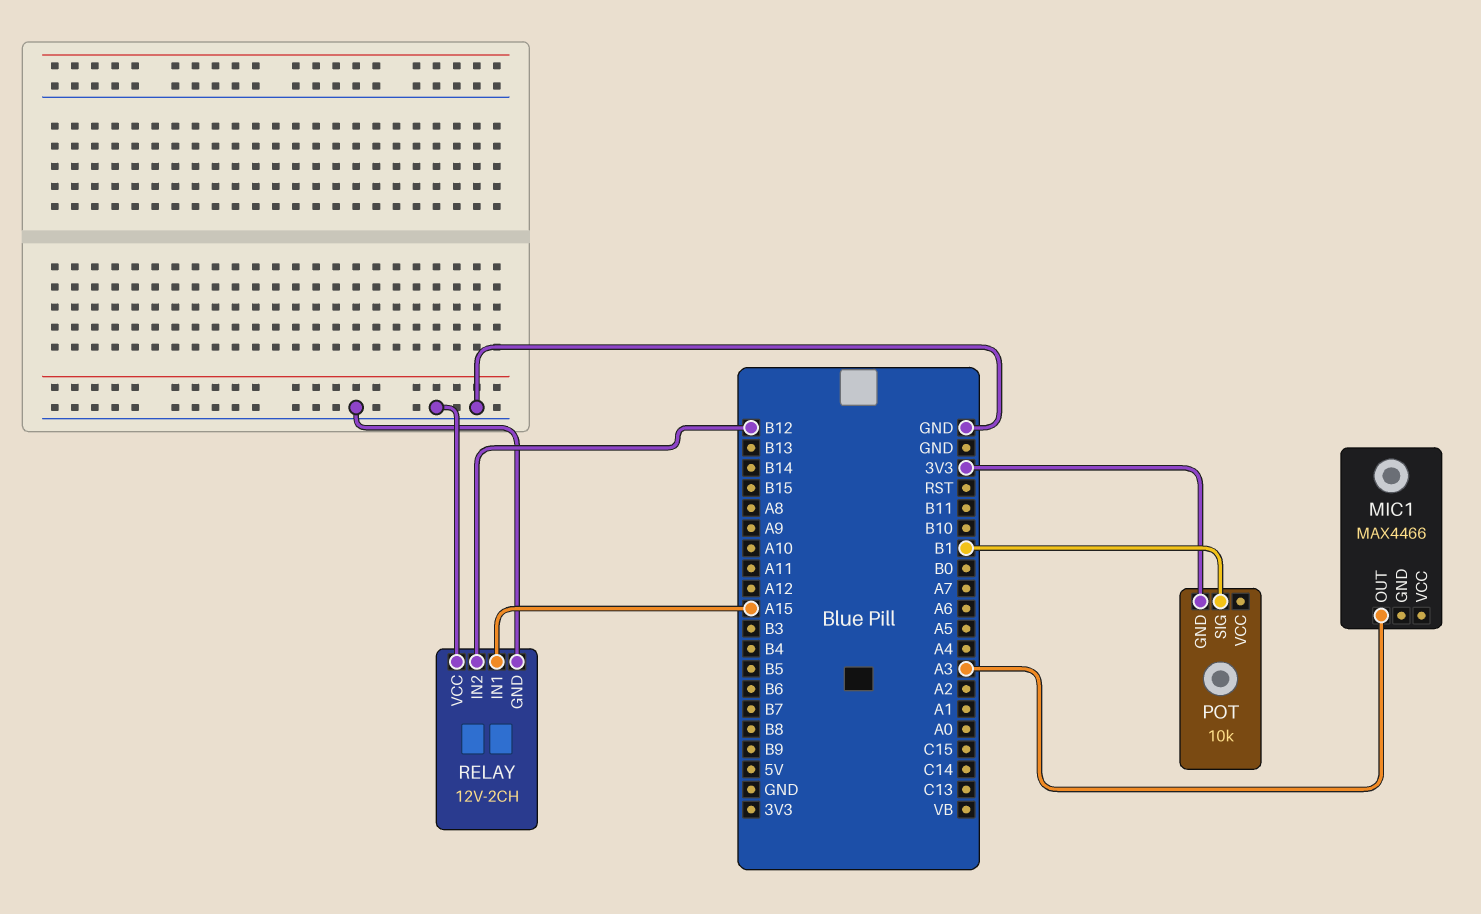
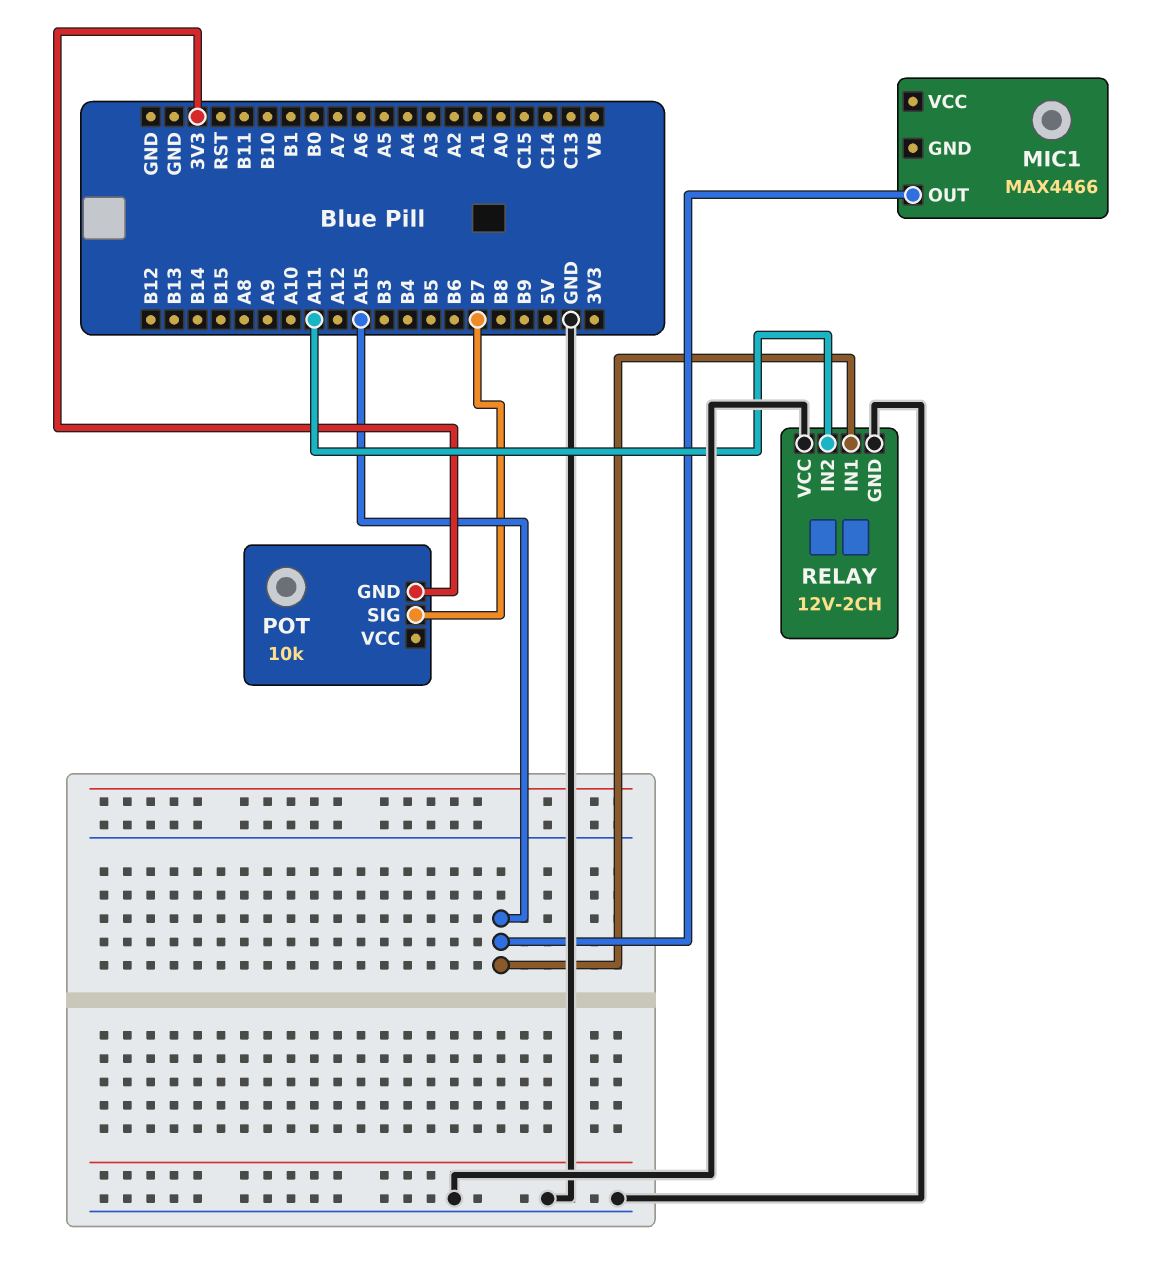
MIC1 pin OUT: A3 -> A15
POT pin SIG: B1 -> B7
RELAY pin IN2: B12 -> A11

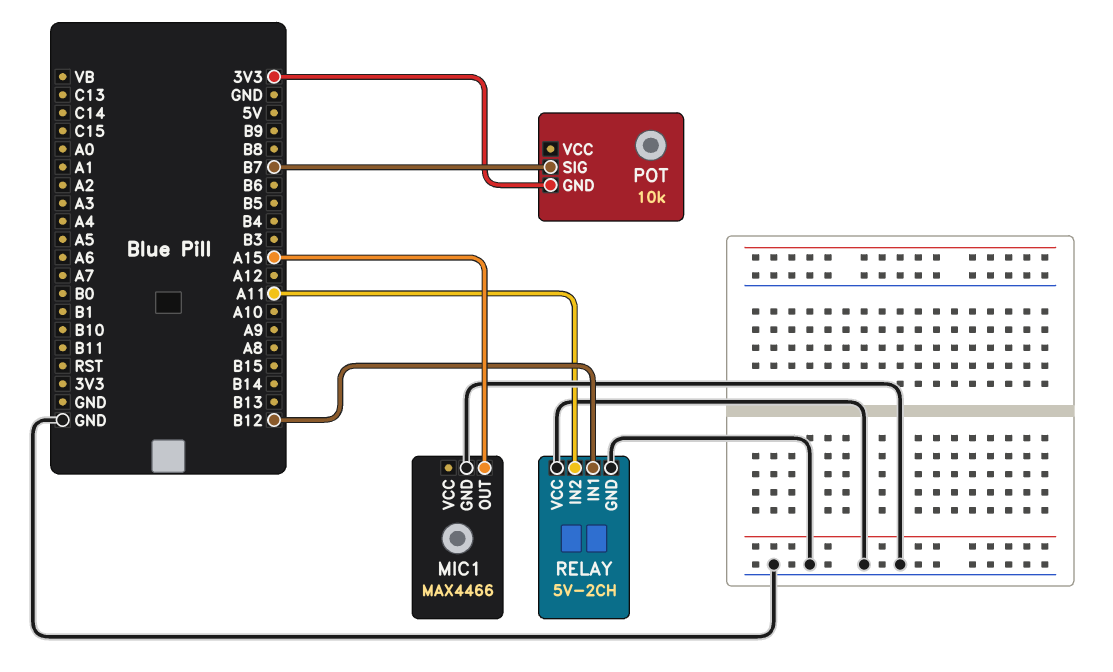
MIC1 pin GND: none -> GND
RELAY: 12V-2CH -> 5V-2CH
RELAY pin IN1: A15 -> B12

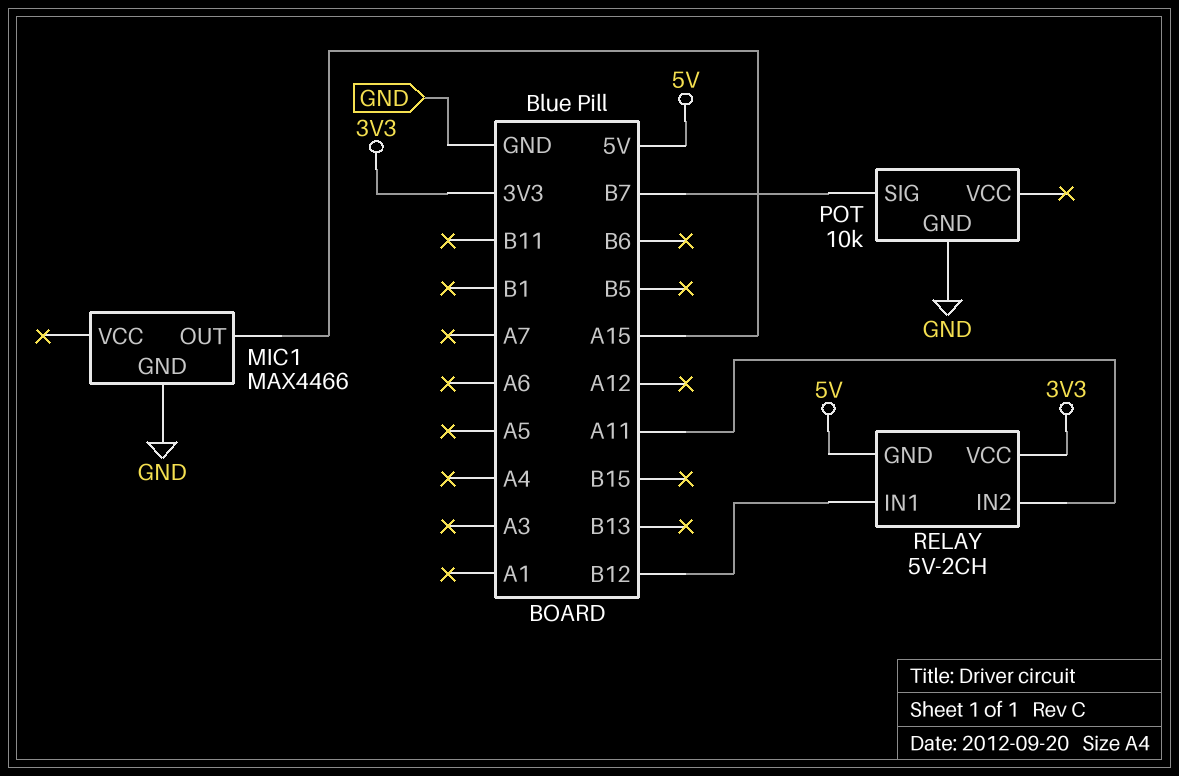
POT pin GND: 3V3 -> GND
RELAY pin GND: GND -> 5V
RELAY pin VCC: GND -> 3V3

